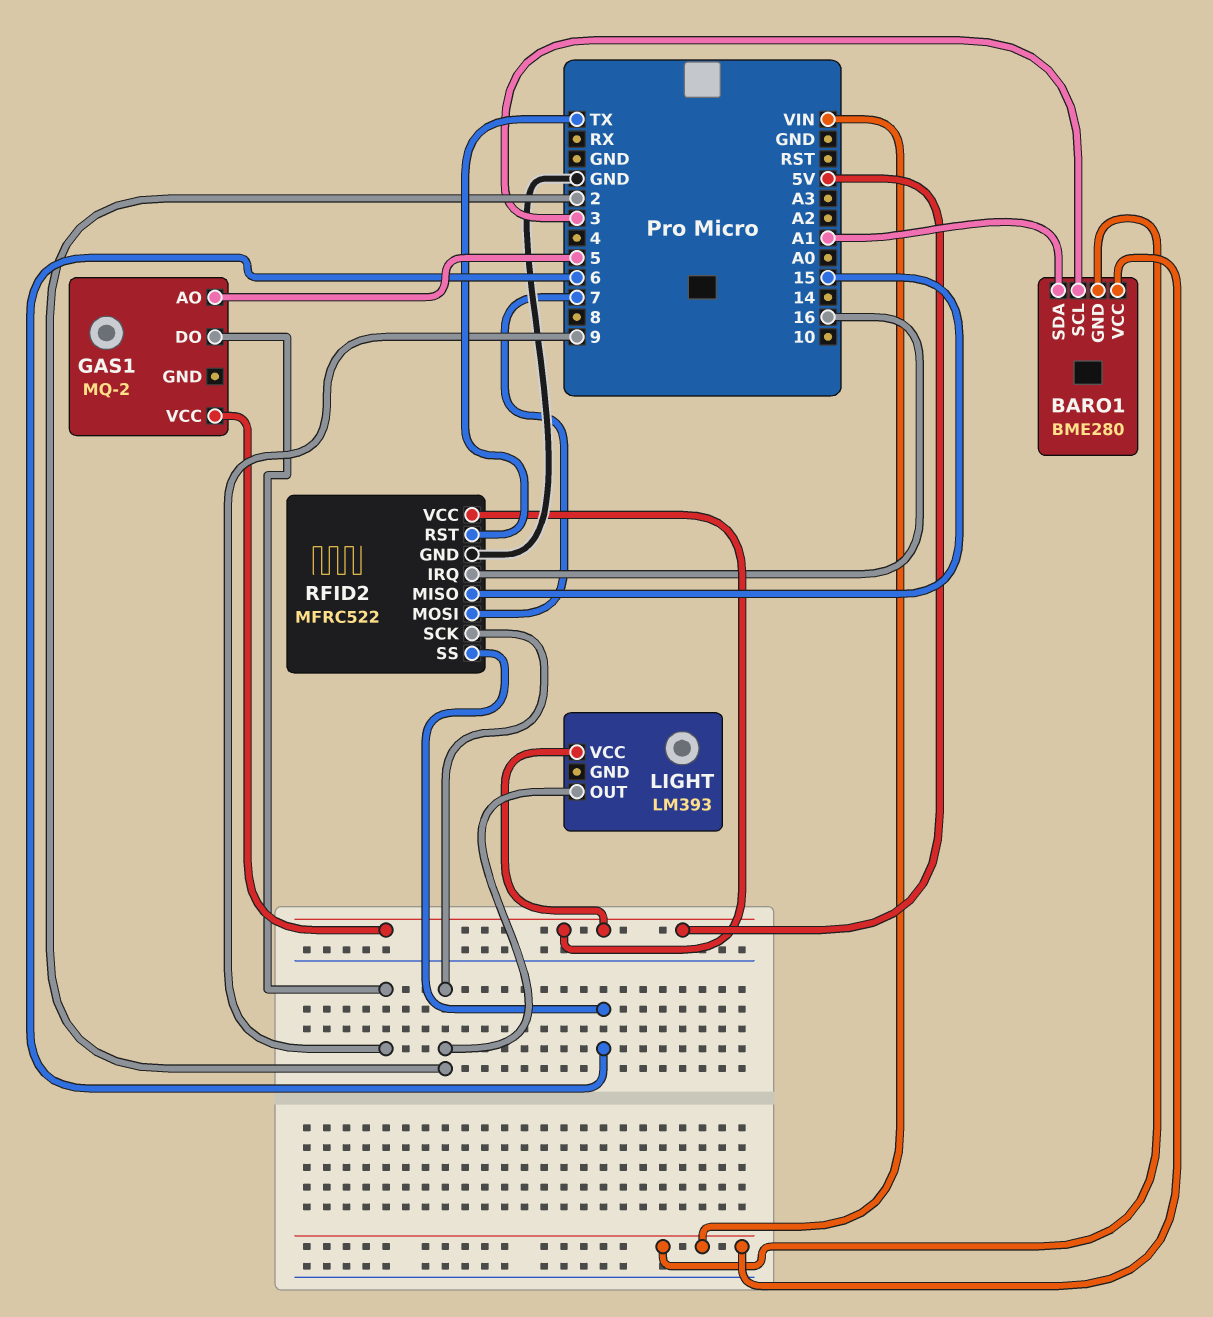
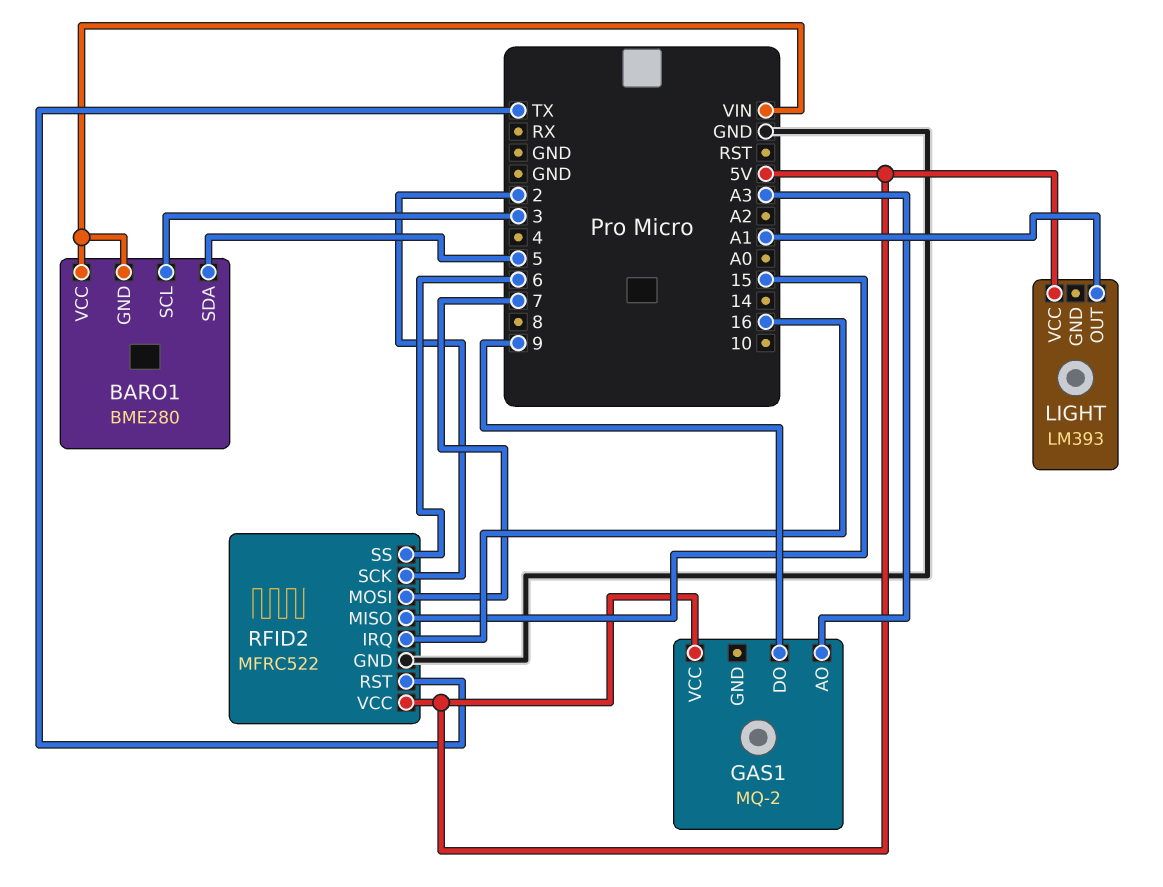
BARO1 pin SDA: A1 -> 5
GAS1 pin AO: 5 -> A3
LIGHT pin OUT: 2 -> A1

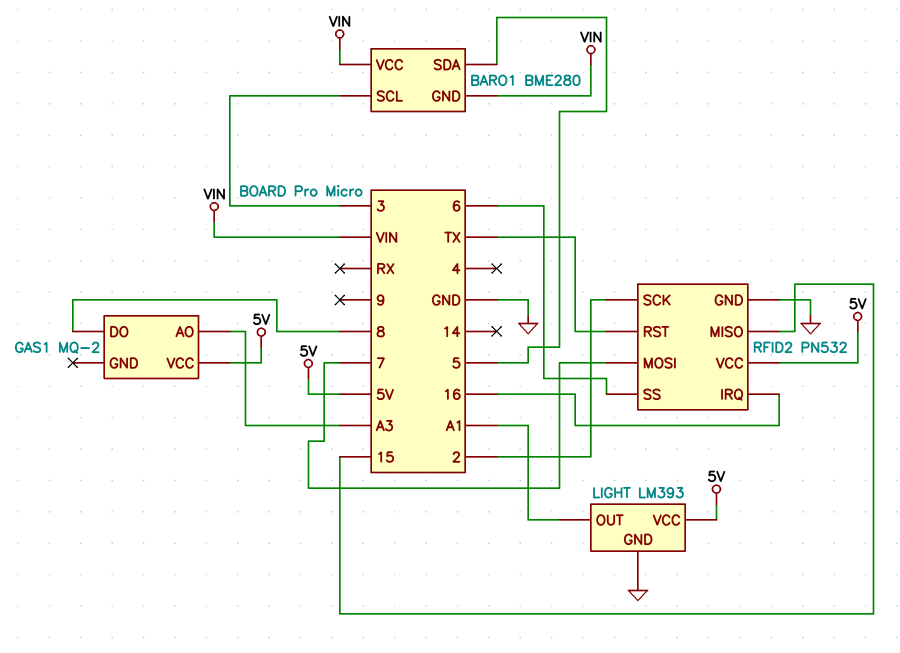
GAS1 pin DO: 9 -> 8
LIGHT pin GND: none -> GND
RFID2: MFRC522 -> PN532

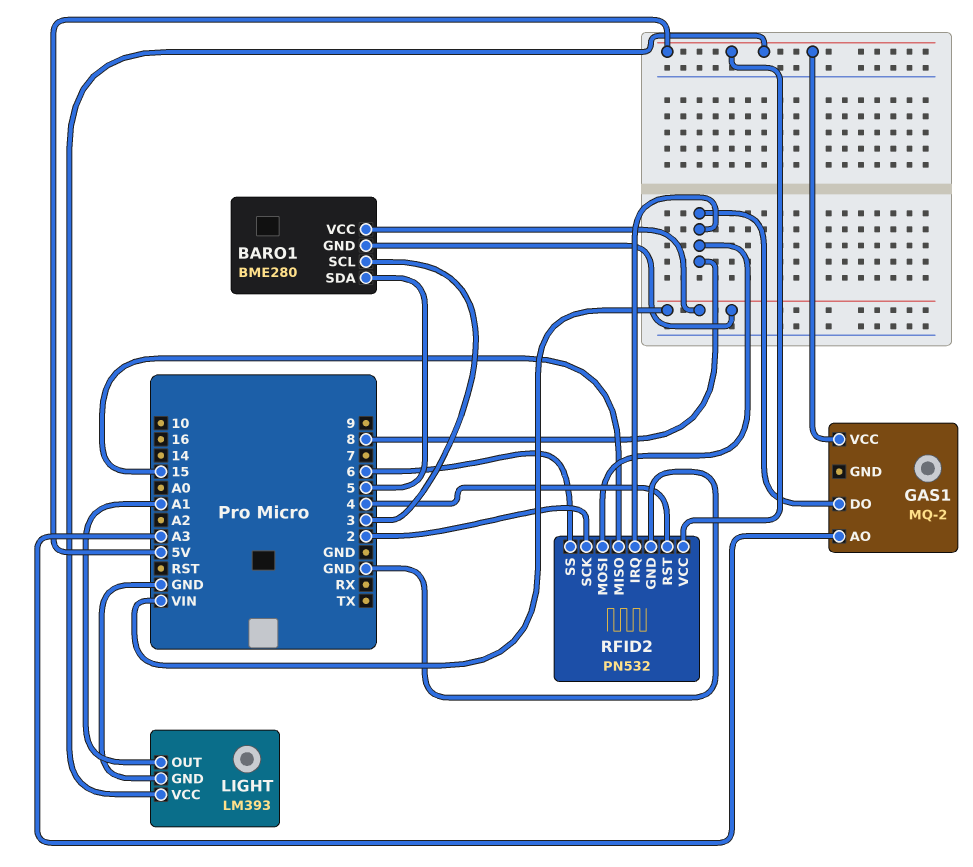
RFID2 pin IRQ: 16 -> 8
RFID2 pin MOSI: 7 -> 8
RFID2 pin RST: TX -> 4

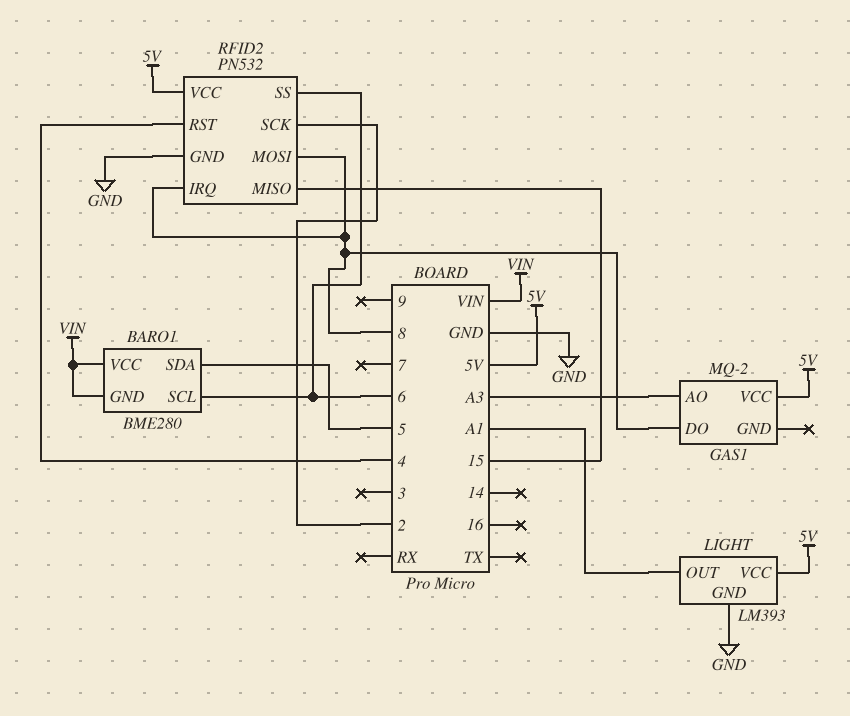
BARO1 pin SCL: 3 -> 6

